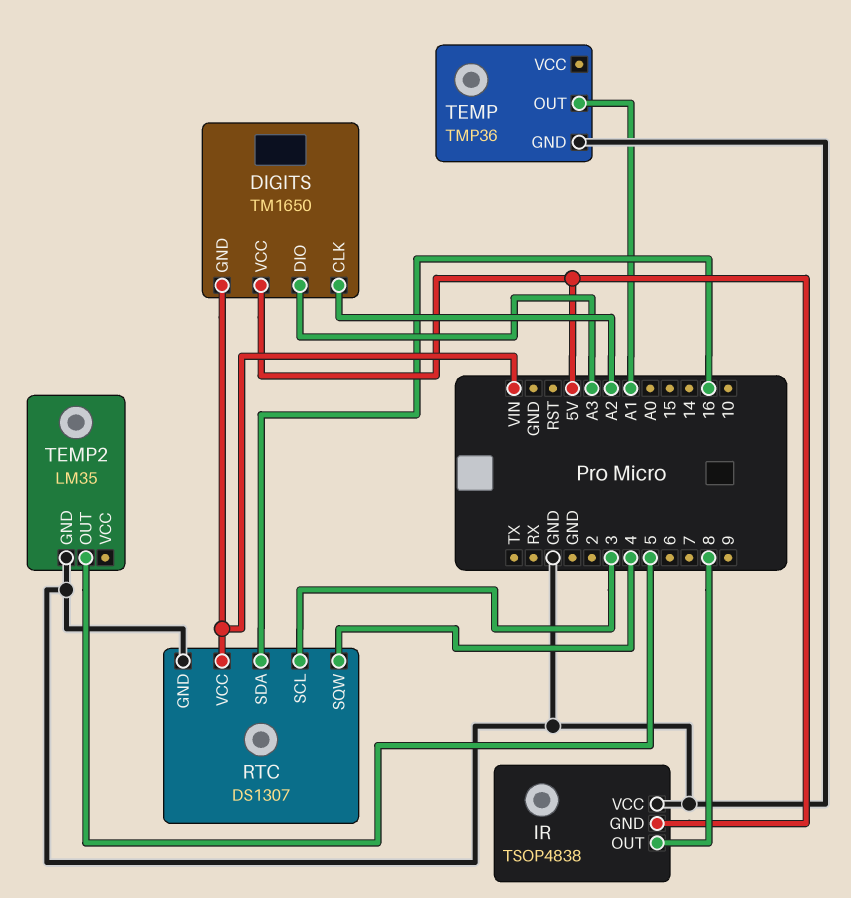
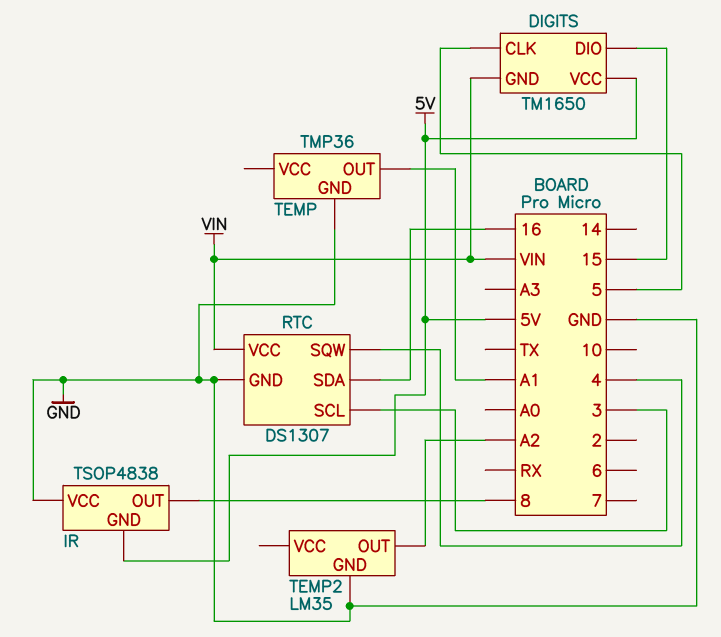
DIGITS pin CLK: A2 -> 5
DIGITS pin DIO: A3 -> 15
TEMP2 pin OUT: 5 -> A2

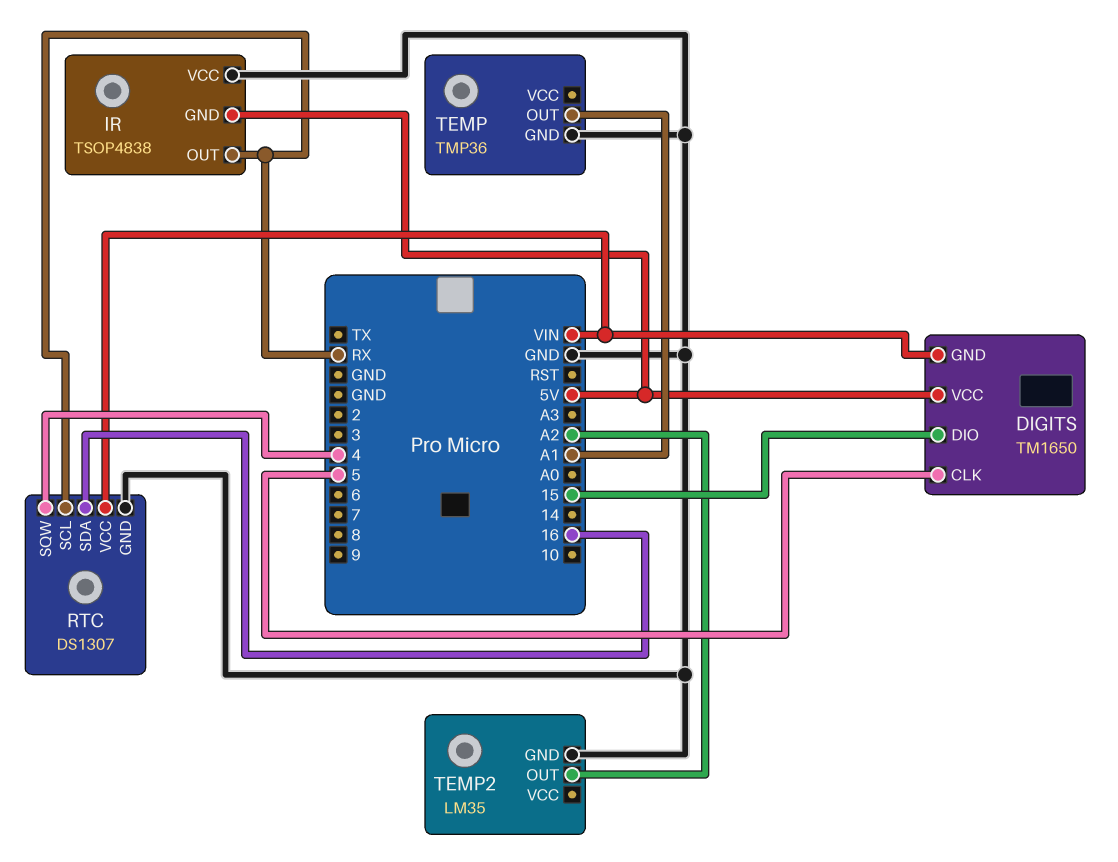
IR pin OUT: 8 -> RX
RTC pin SCL: 3 -> RX

